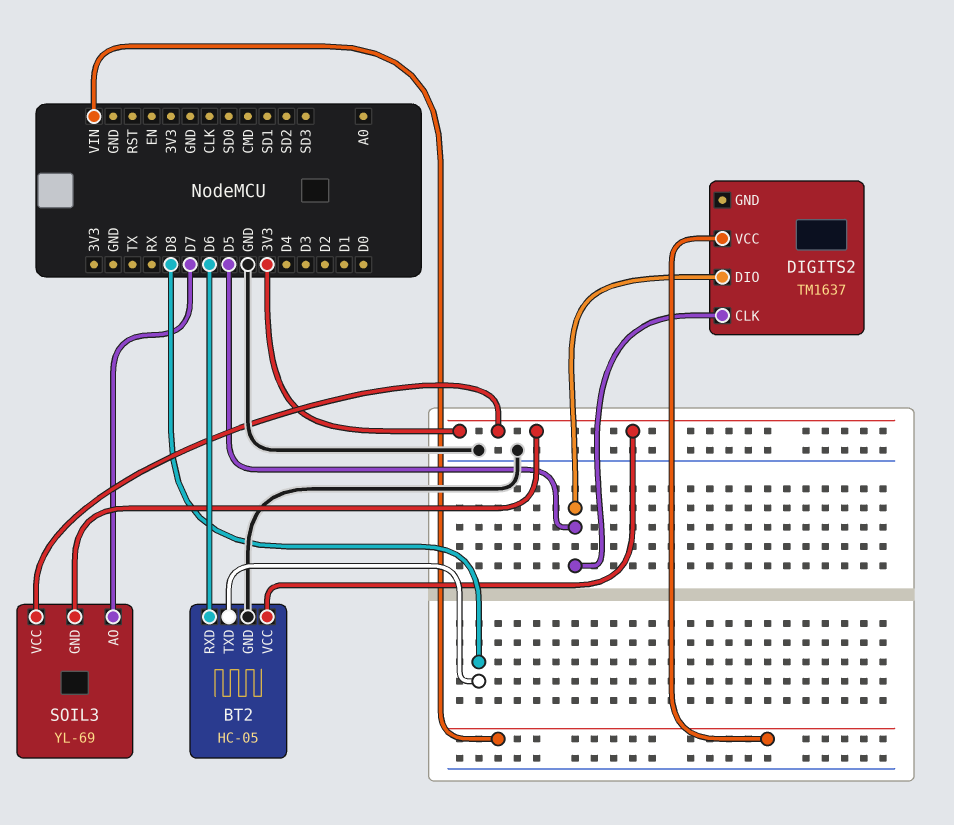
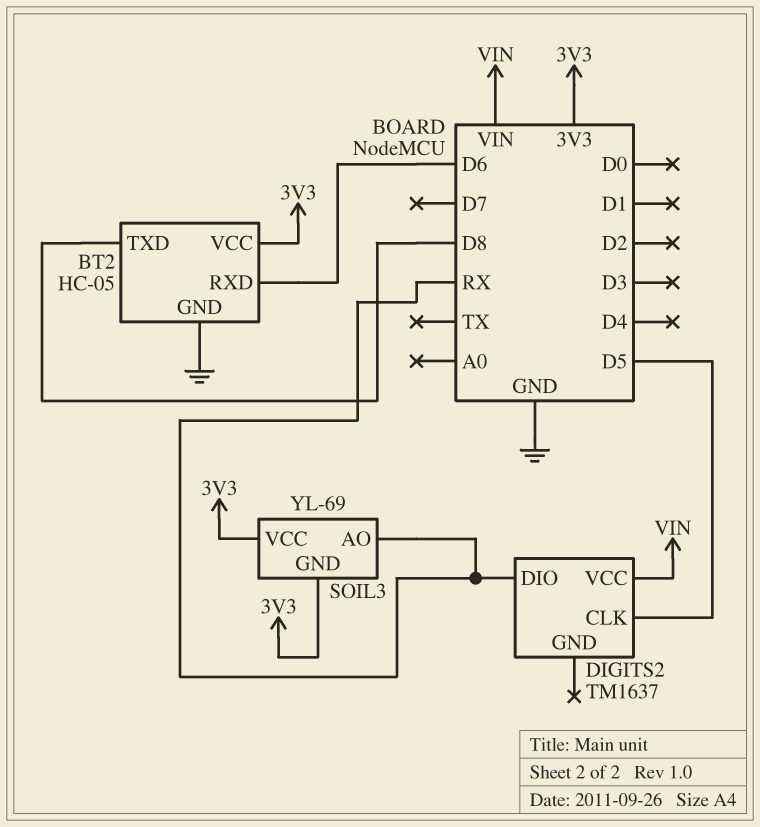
DIGITS2 pin DIO: D5 -> RX
SOIL3 pin AO: D7 -> RX

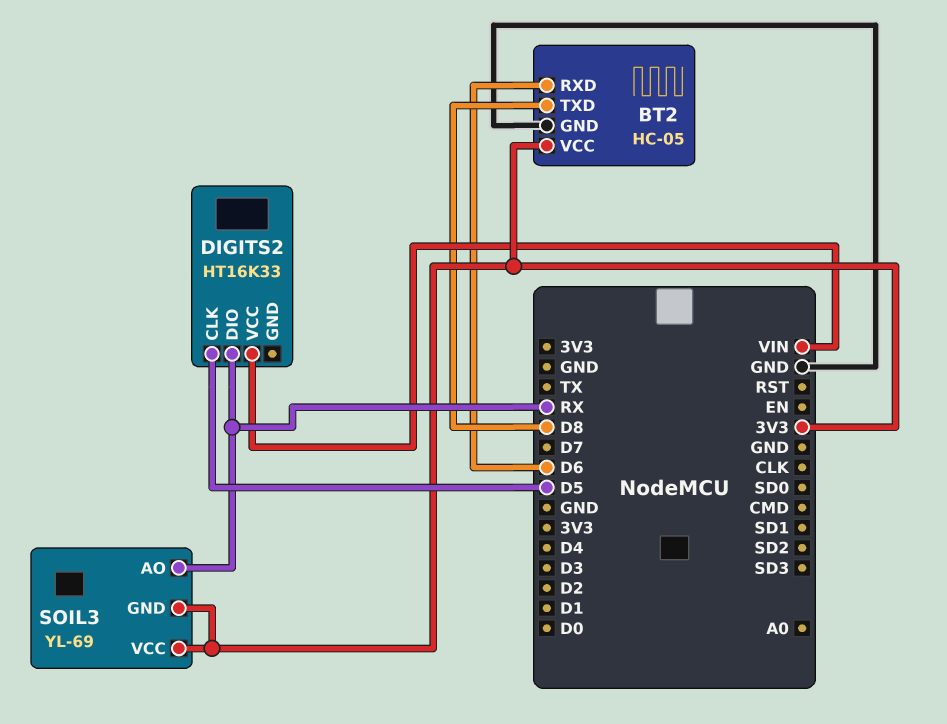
DIGITS2: TM1637 -> HT16K33

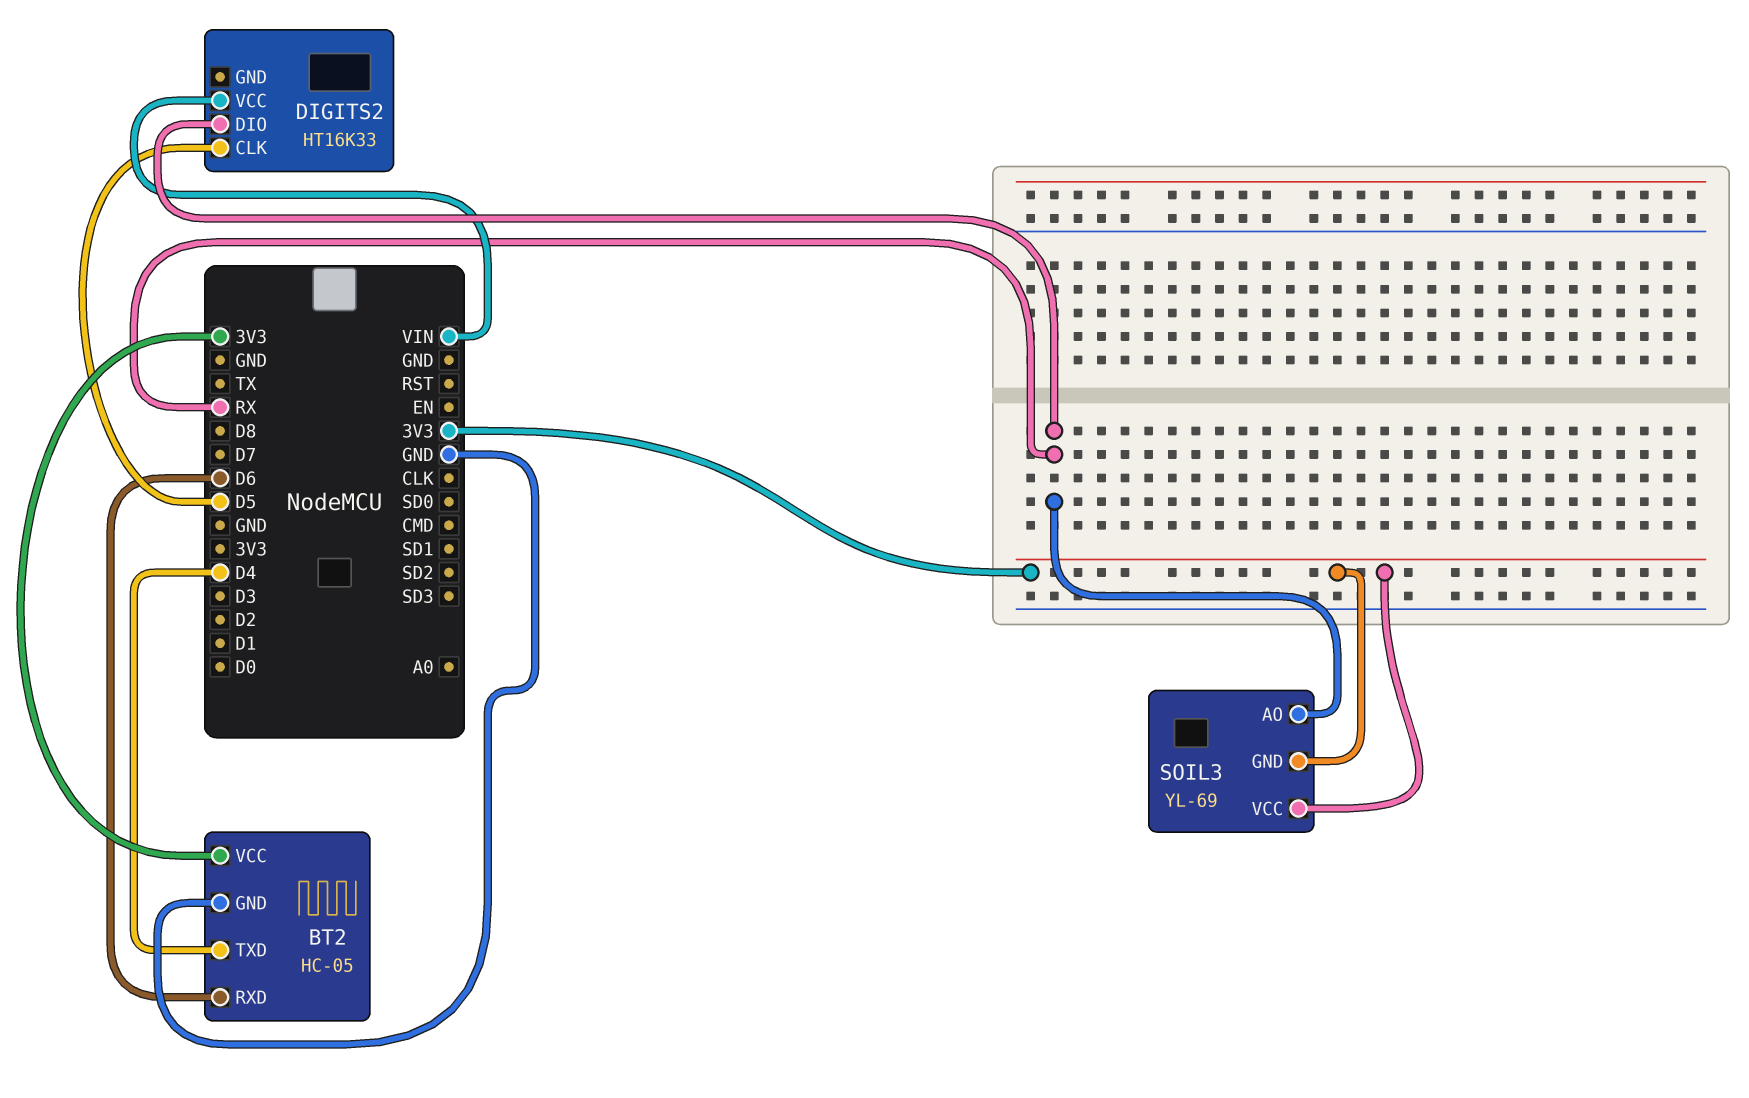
BT2 pin TXD: D8 -> D4

